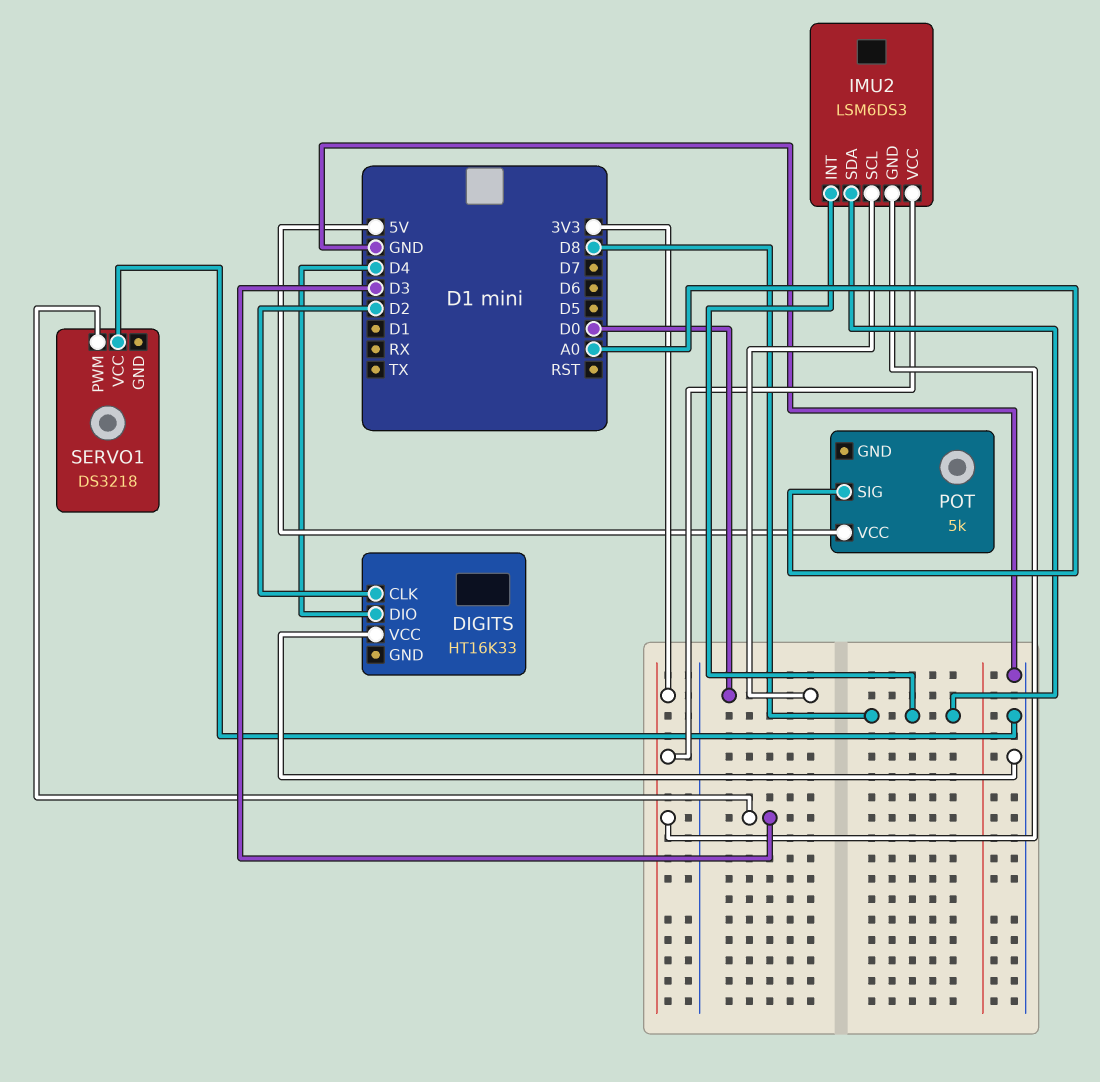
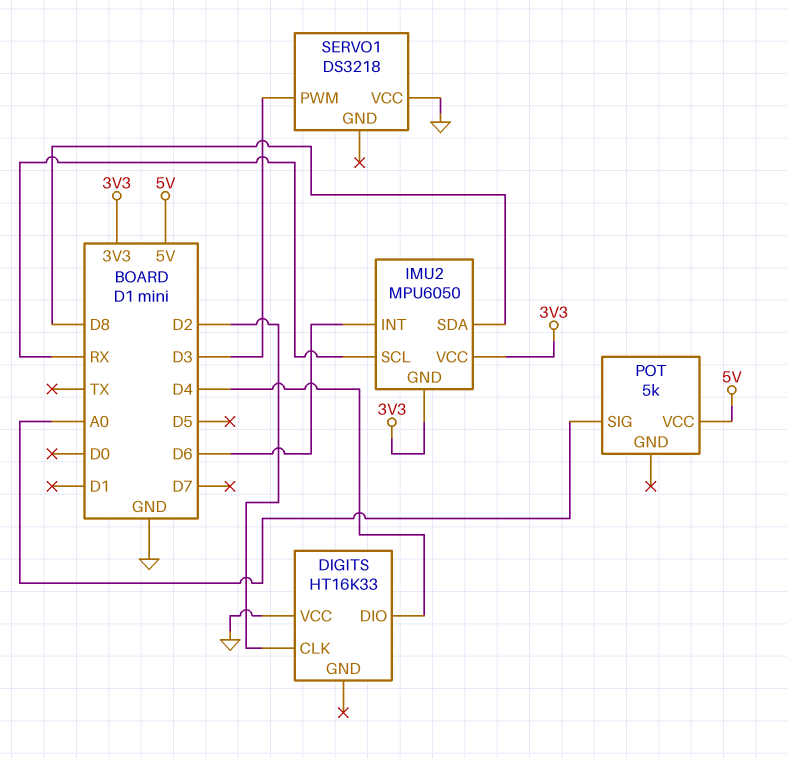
IMU2: LSM6DS3 -> MPU6050
IMU2 pin INT: D8 -> D6
IMU2 pin SCL: D0 -> RX

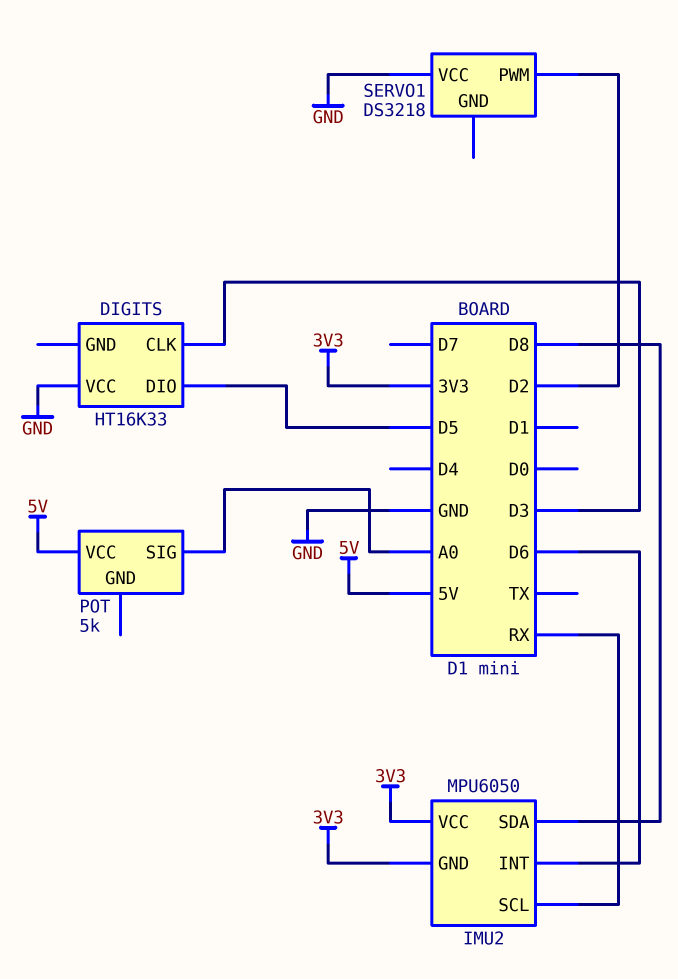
DIGITS pin CLK: D2 -> D3
DIGITS pin DIO: D4 -> D5
SERVO1 pin PWM: D3 -> D2

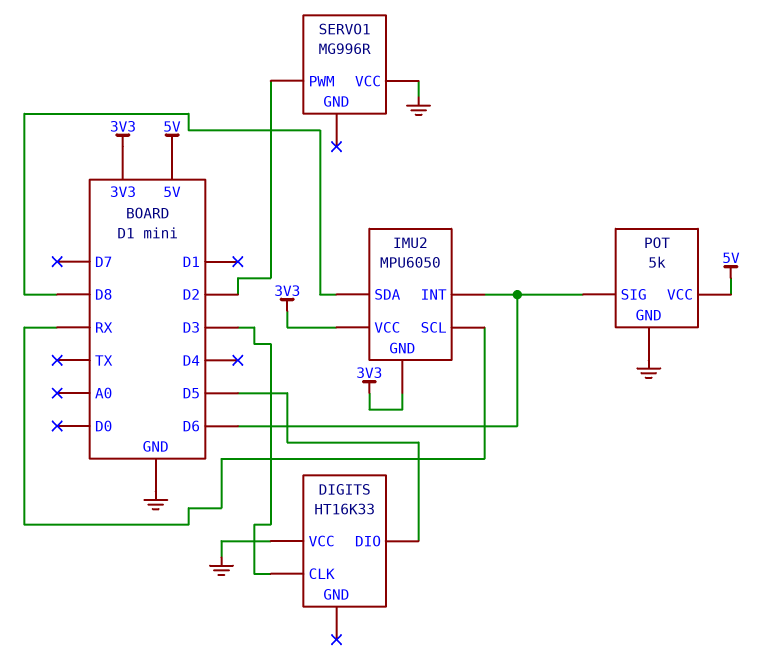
POT pin GND: none -> GND
POT pin SIG: A0 -> D6
SERVO1: DS3218 -> MG996R

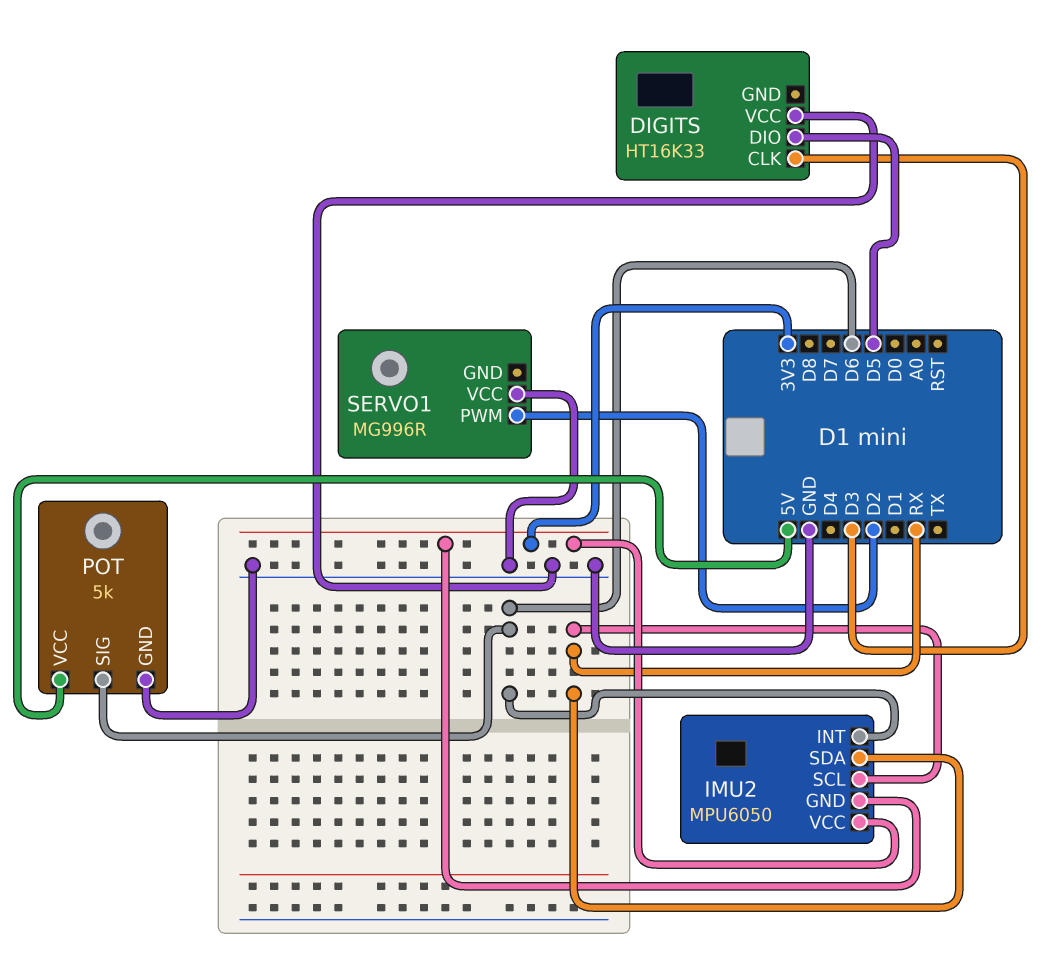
IMU2 pin SDA: D8 -> RX

